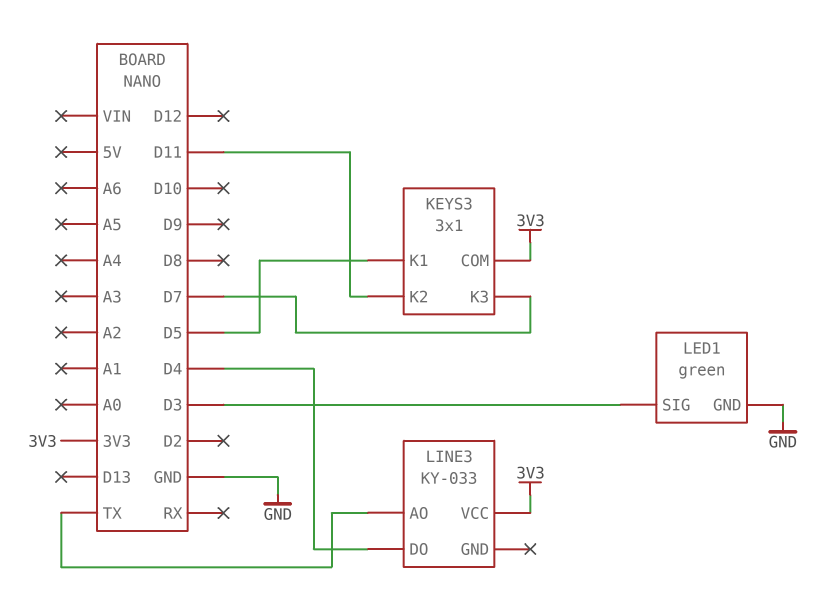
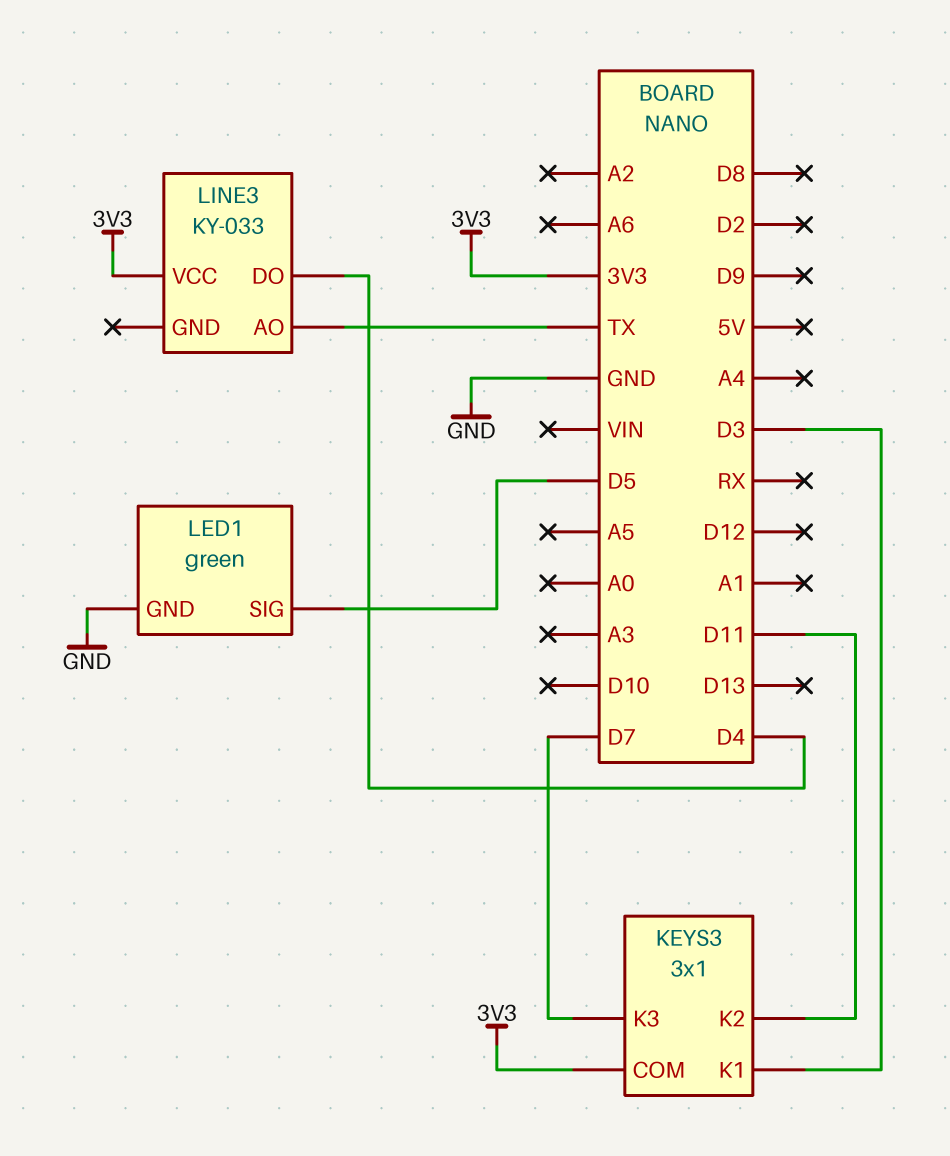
KEYS3 pin K1: D5 -> D3
LED1 pin SIG: D3 -> D5

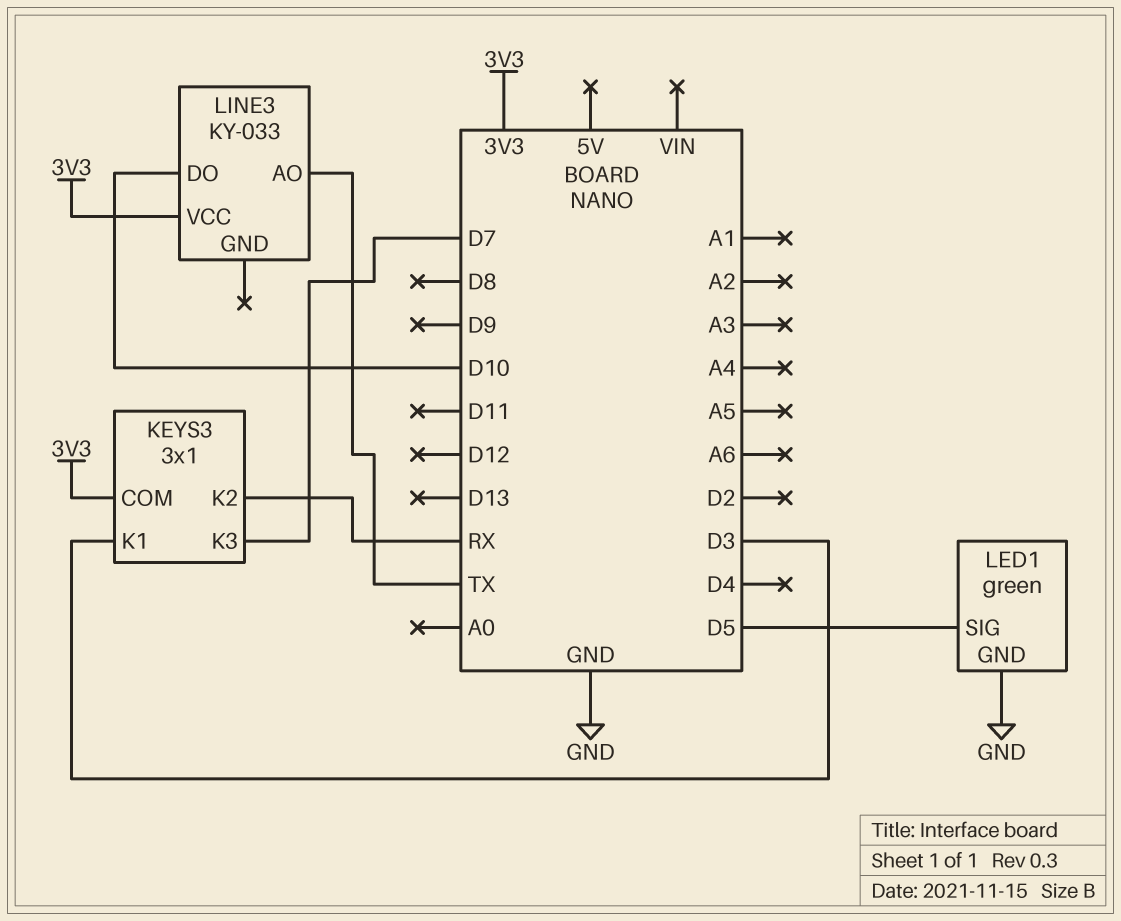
KEYS3 pin K2: D11 -> RX
LINE3 pin DO: D4 -> D10

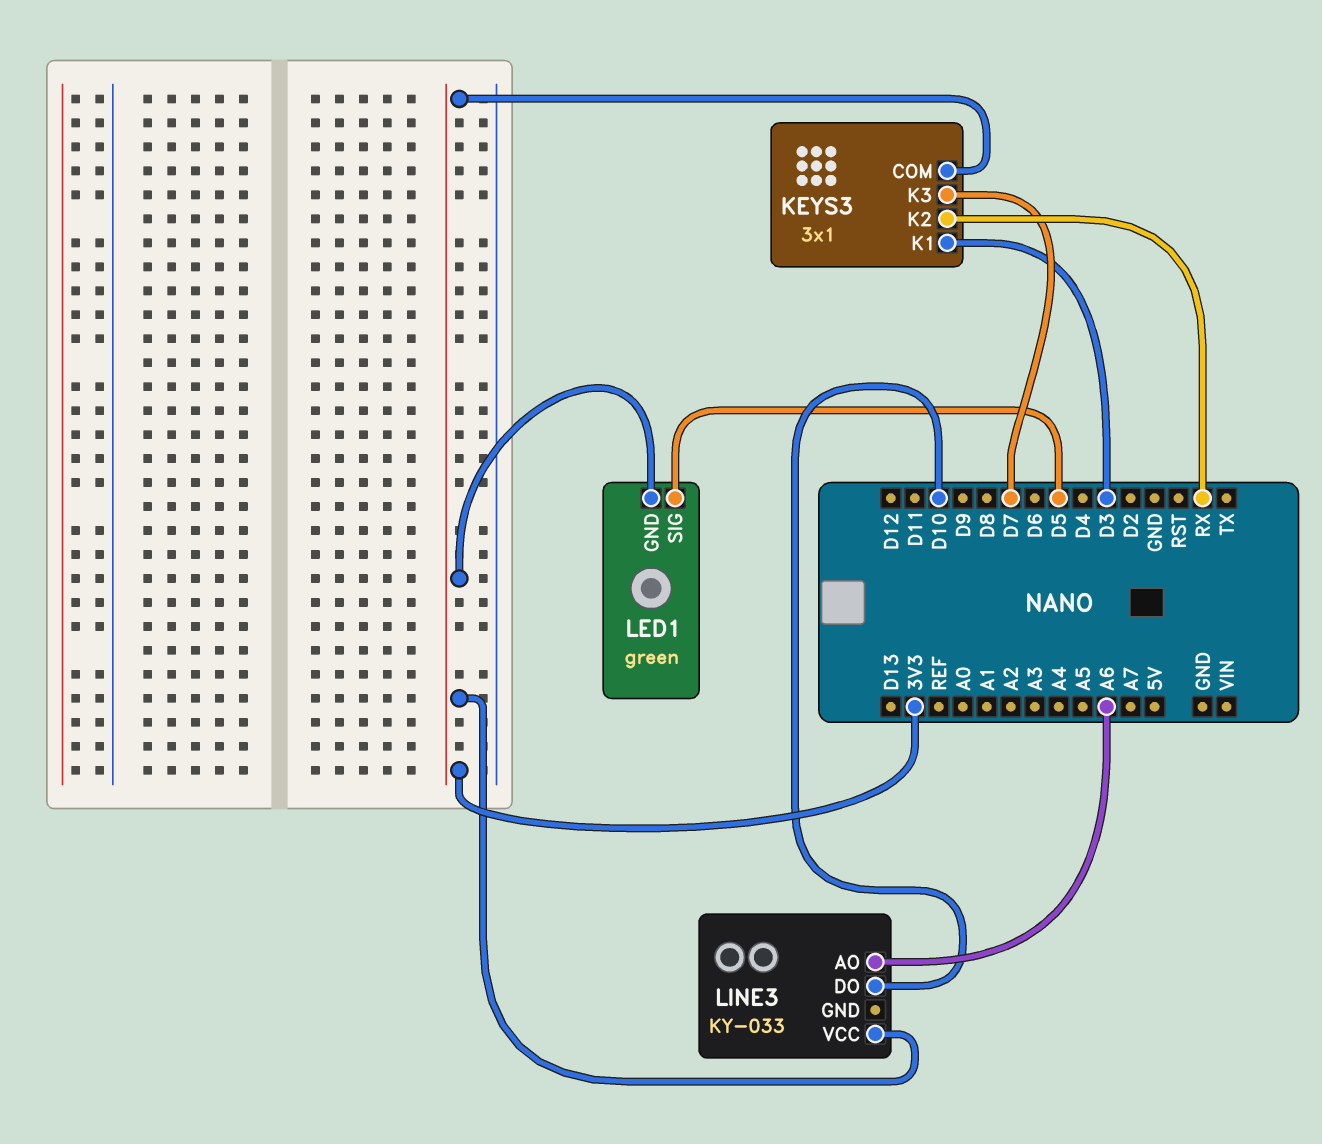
LED1 pin GND: GND -> 3V3
LINE3 pin AO: TX -> A6

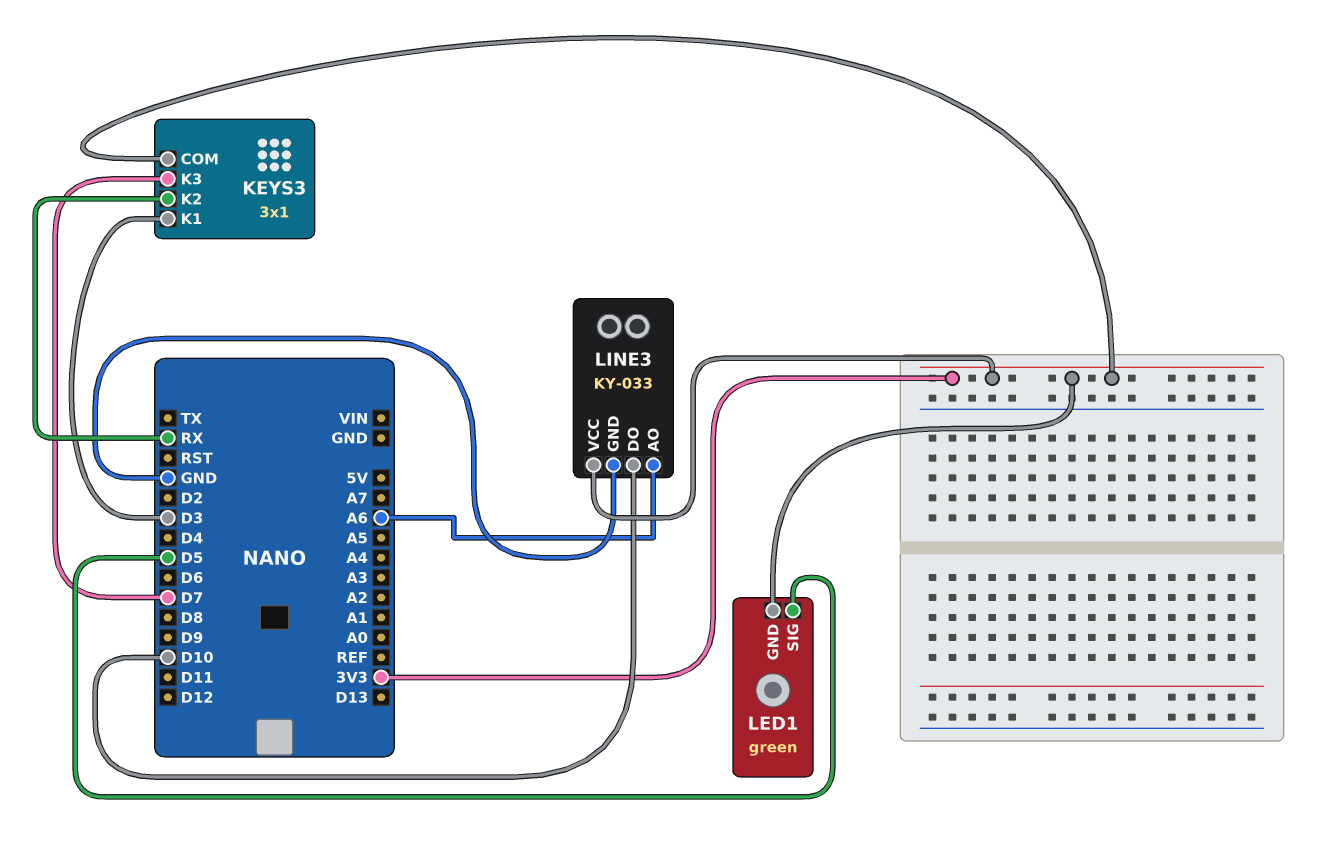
LINE3 pin GND: none -> GND

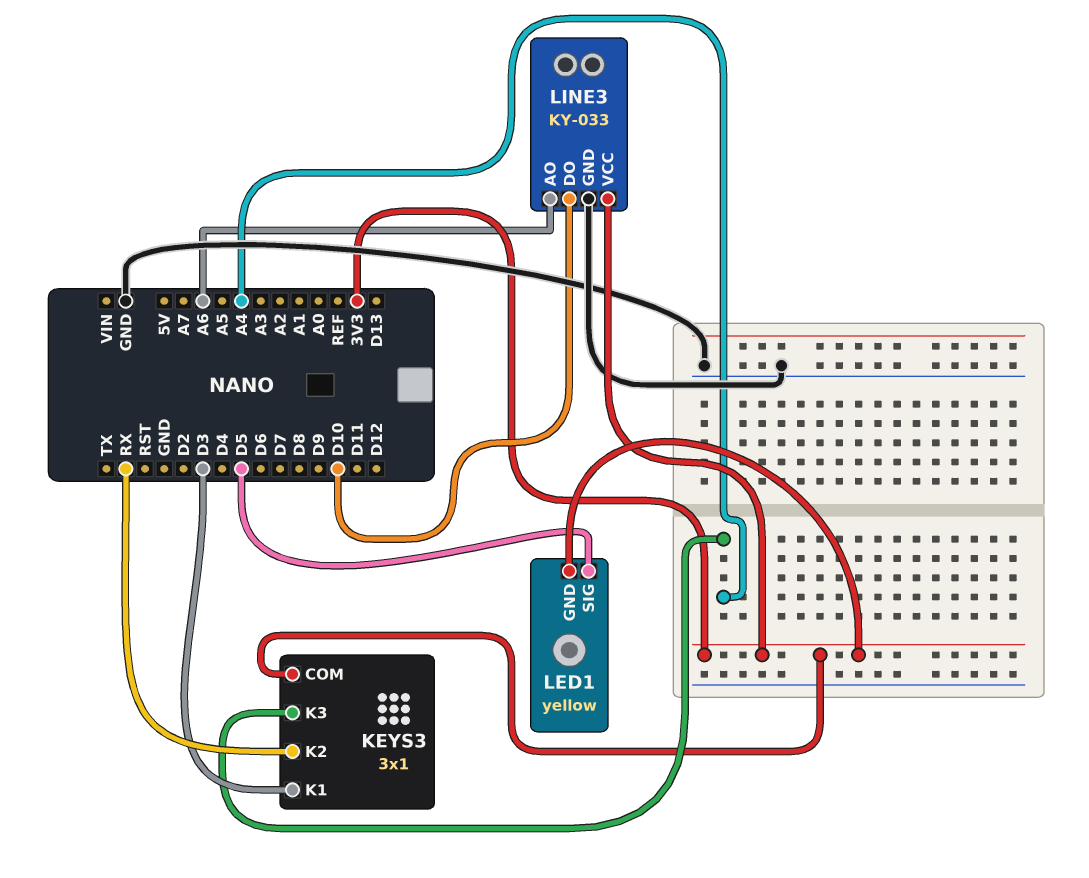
KEYS3 pin K3: D7 -> A4
LED1: green -> yellow

